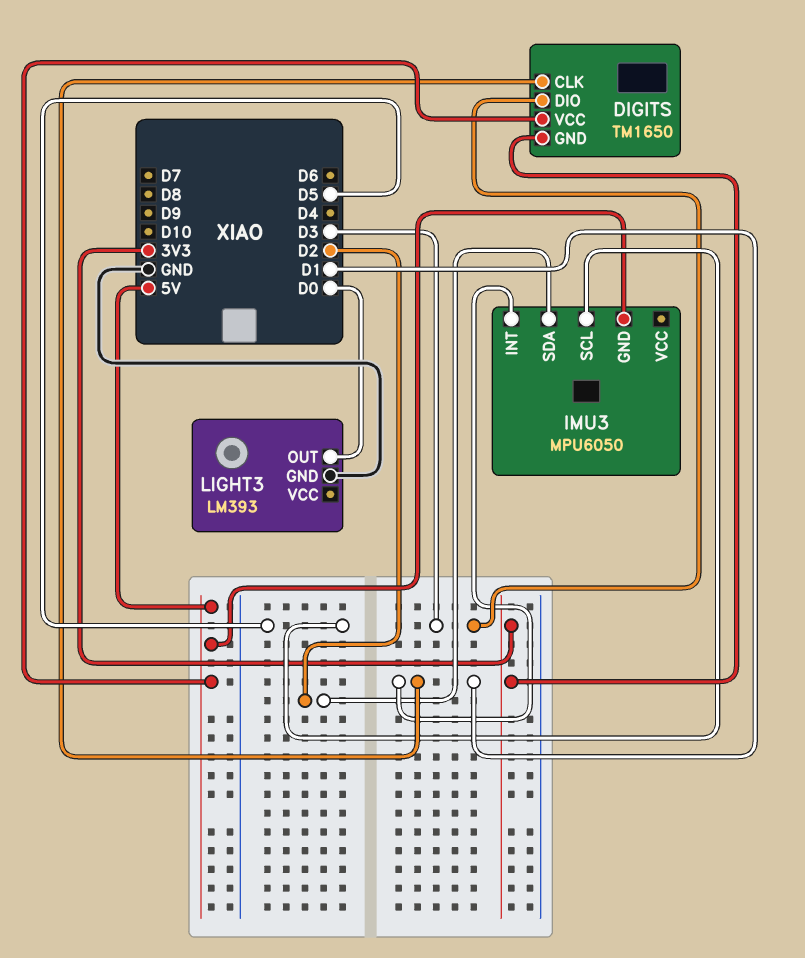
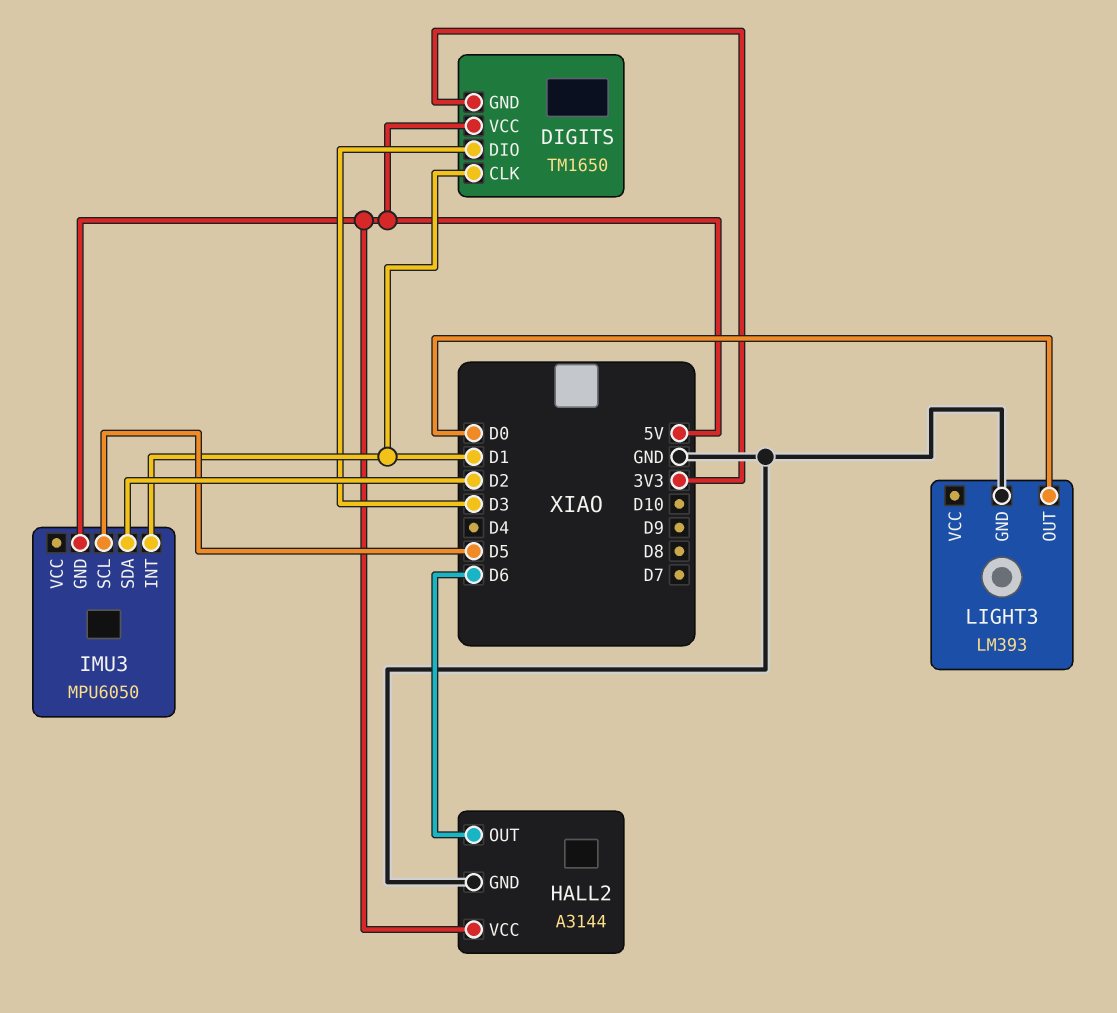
HALL2: none -> A3144
HALL2 pin GND: none -> GND
HALL2 pin OUT: none -> D6
HALL2 pin VCC: none -> 5V

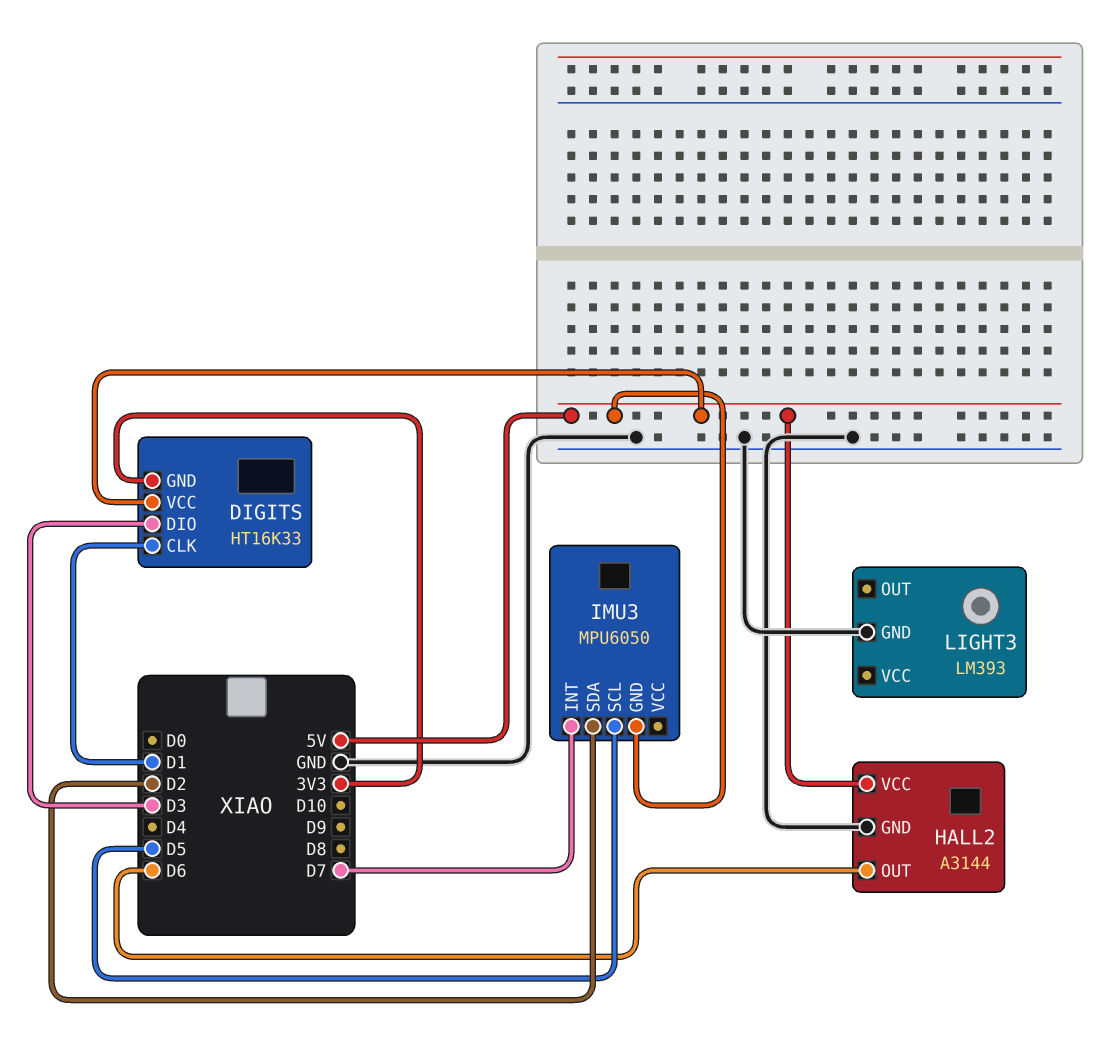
DIGITS: TM1650 -> HT16K33
IMU3 pin INT: D1 -> D7
LIGHT3 pin OUT: D0 -> none

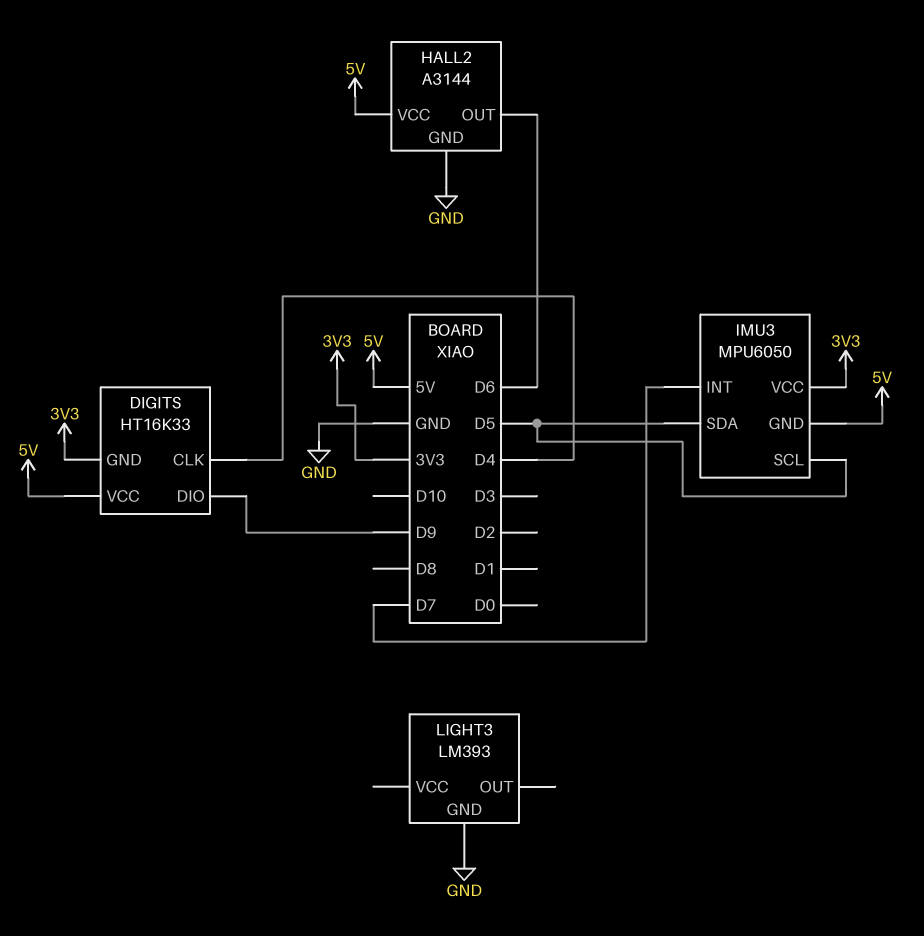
DIGITS pin CLK: D1 -> D4
DIGITS pin DIO: D3 -> D9
IMU3 pin SDA: D2 -> D5
IMU3 pin VCC: none -> 3V3

